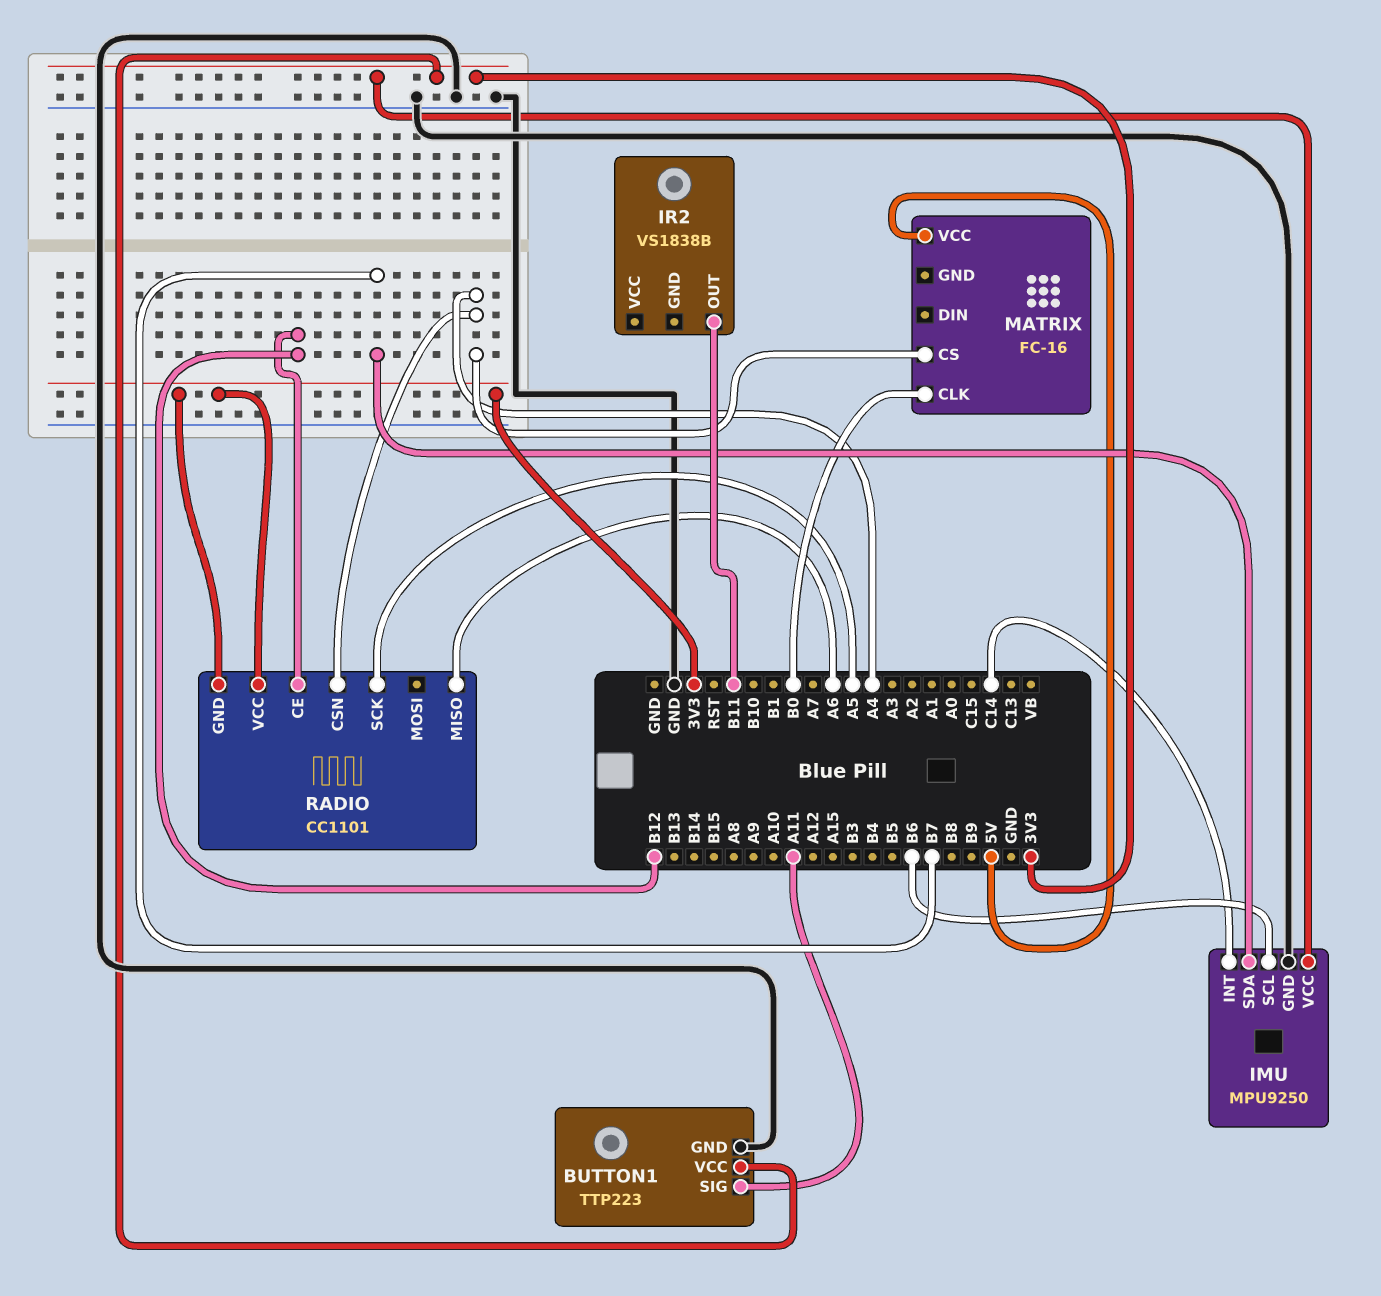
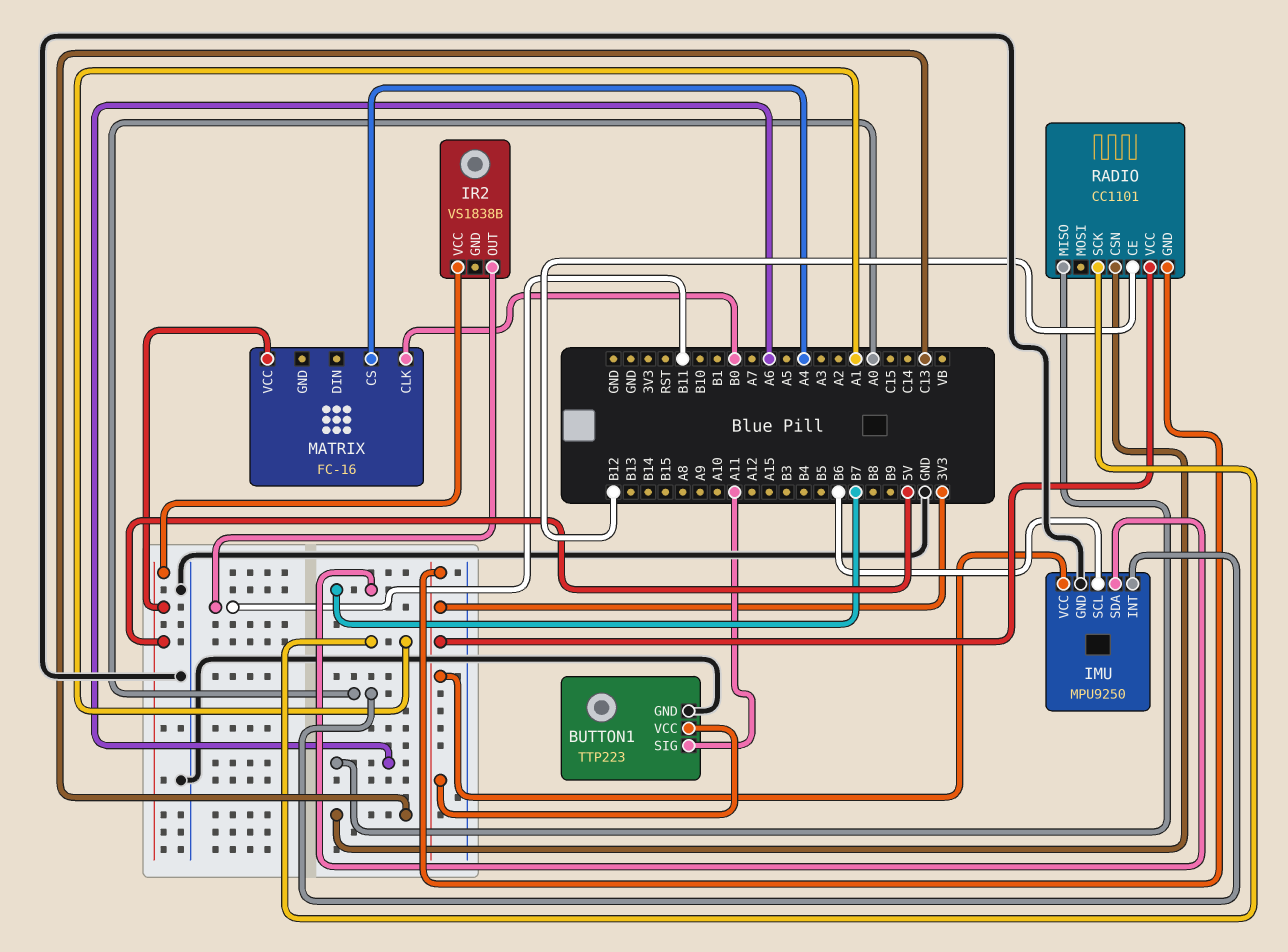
IMU pin INT: C14 -> A0
IR2 pin VCC: none -> 5V
RADIO pin CSN: A4 -> C13
RADIO pin SCK: A5 -> A1

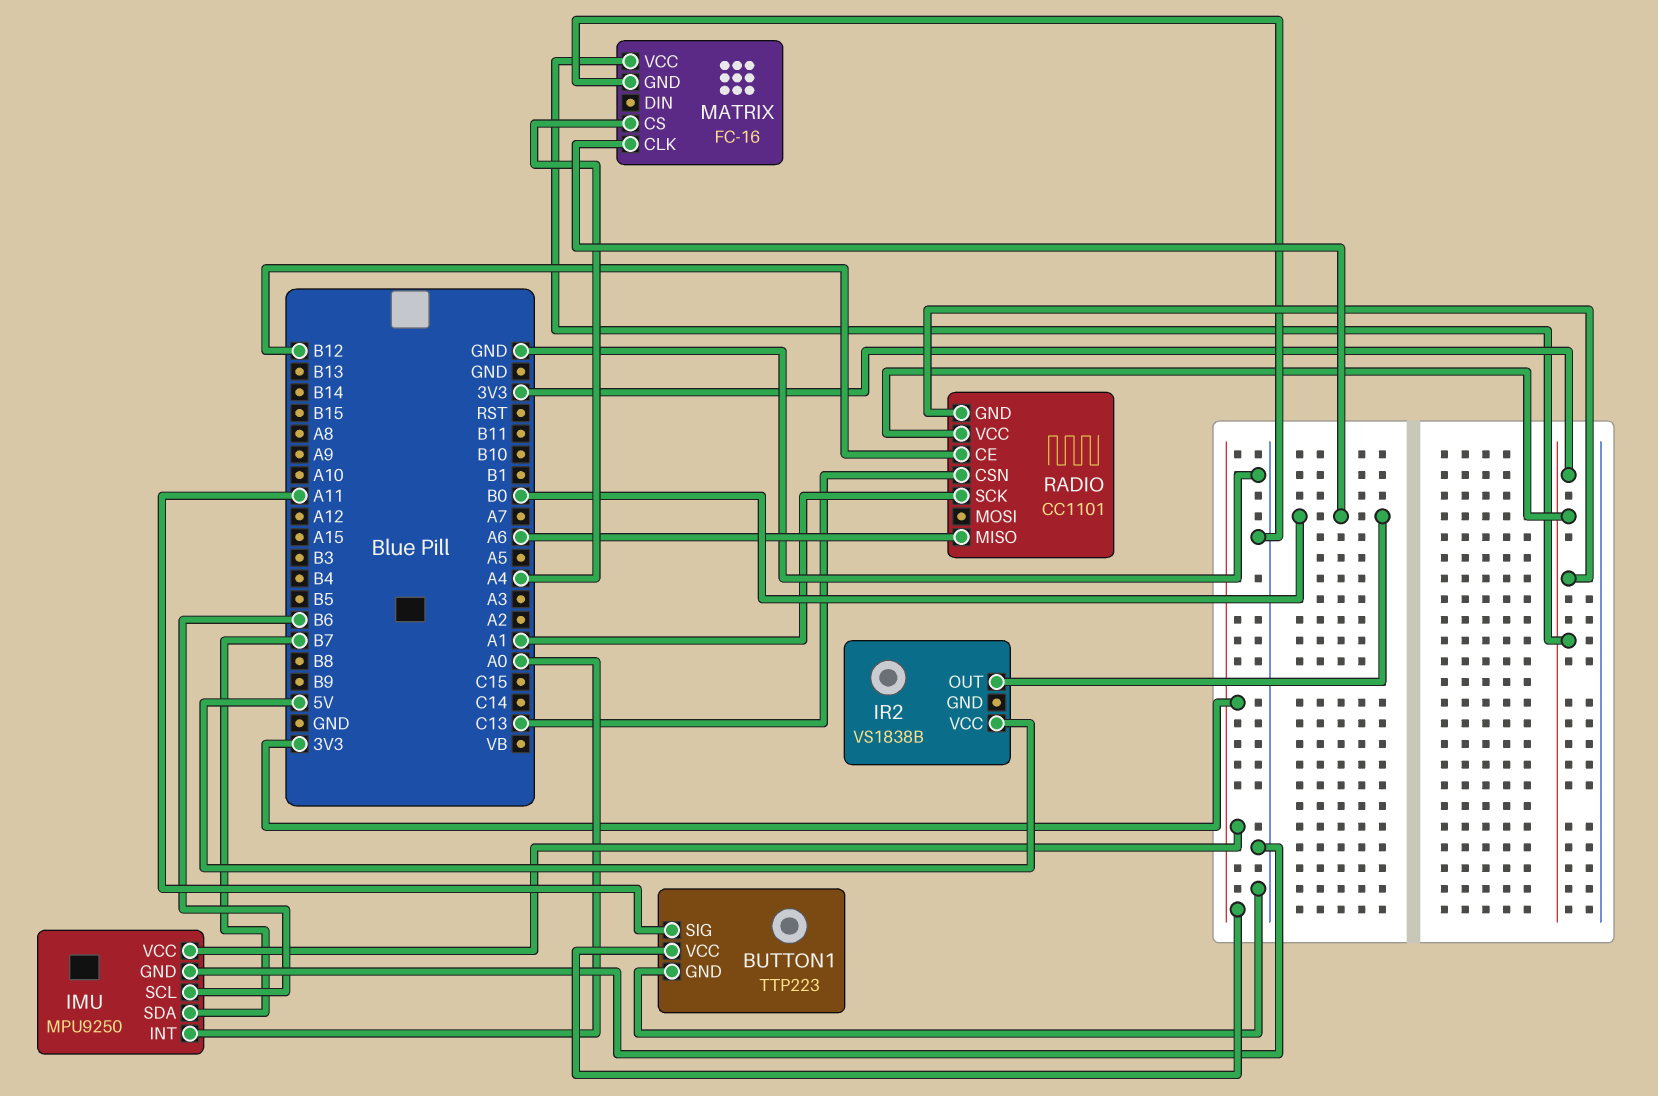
IR2 pin OUT: B11 -> B0
MATRIX pin GND: none -> GND
MATRIX pin VCC: 5V -> 3V3

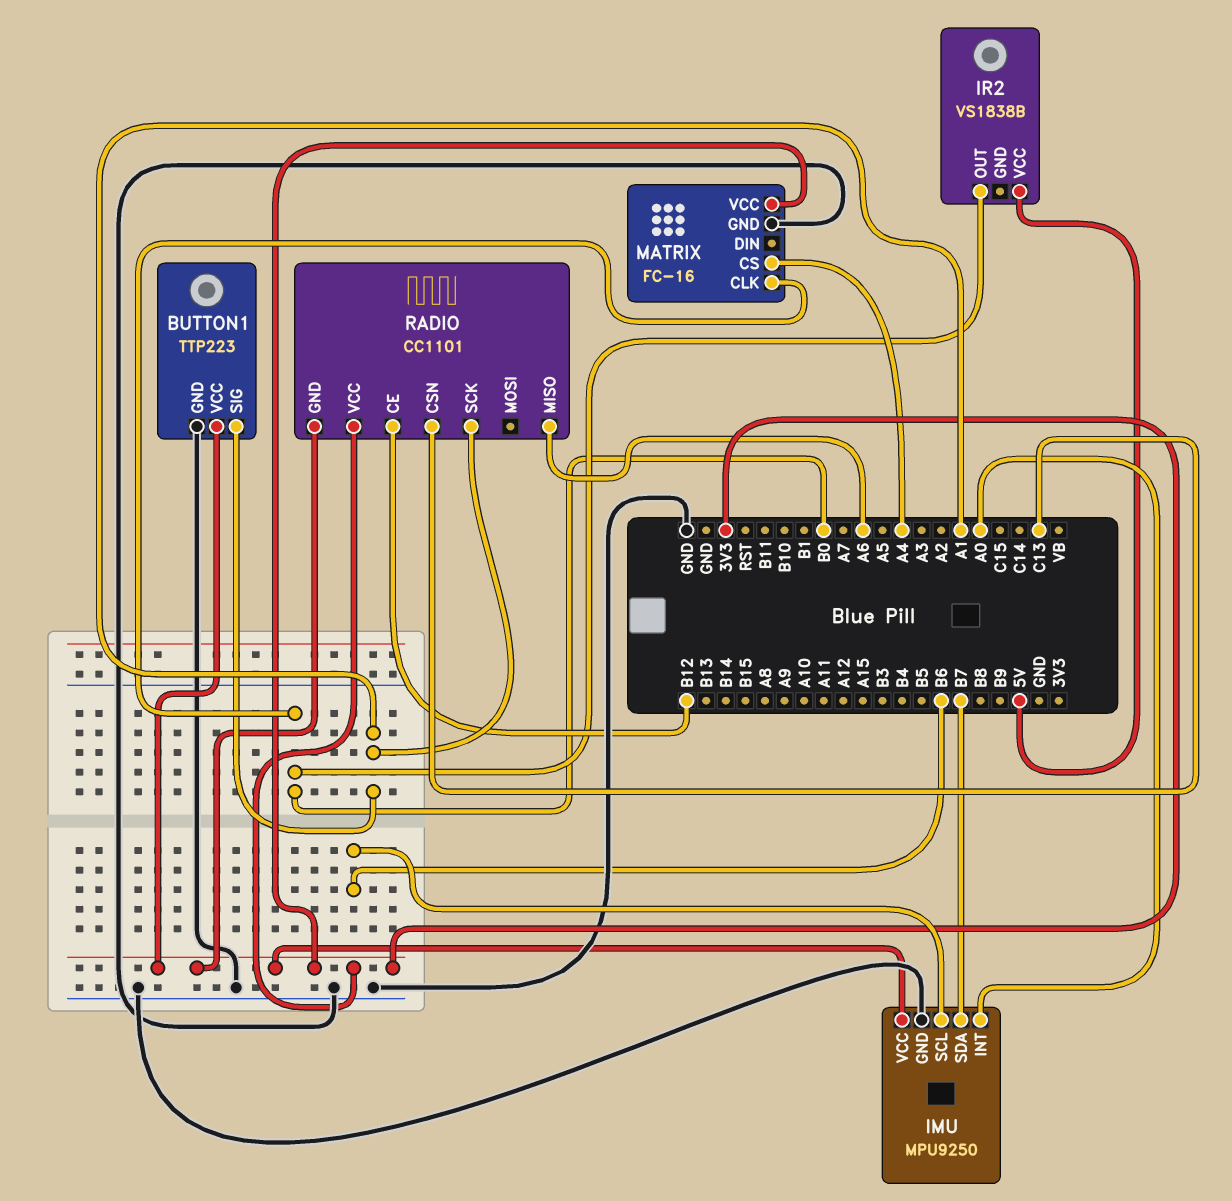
BUTTON1 pin SIG: A11 -> A1

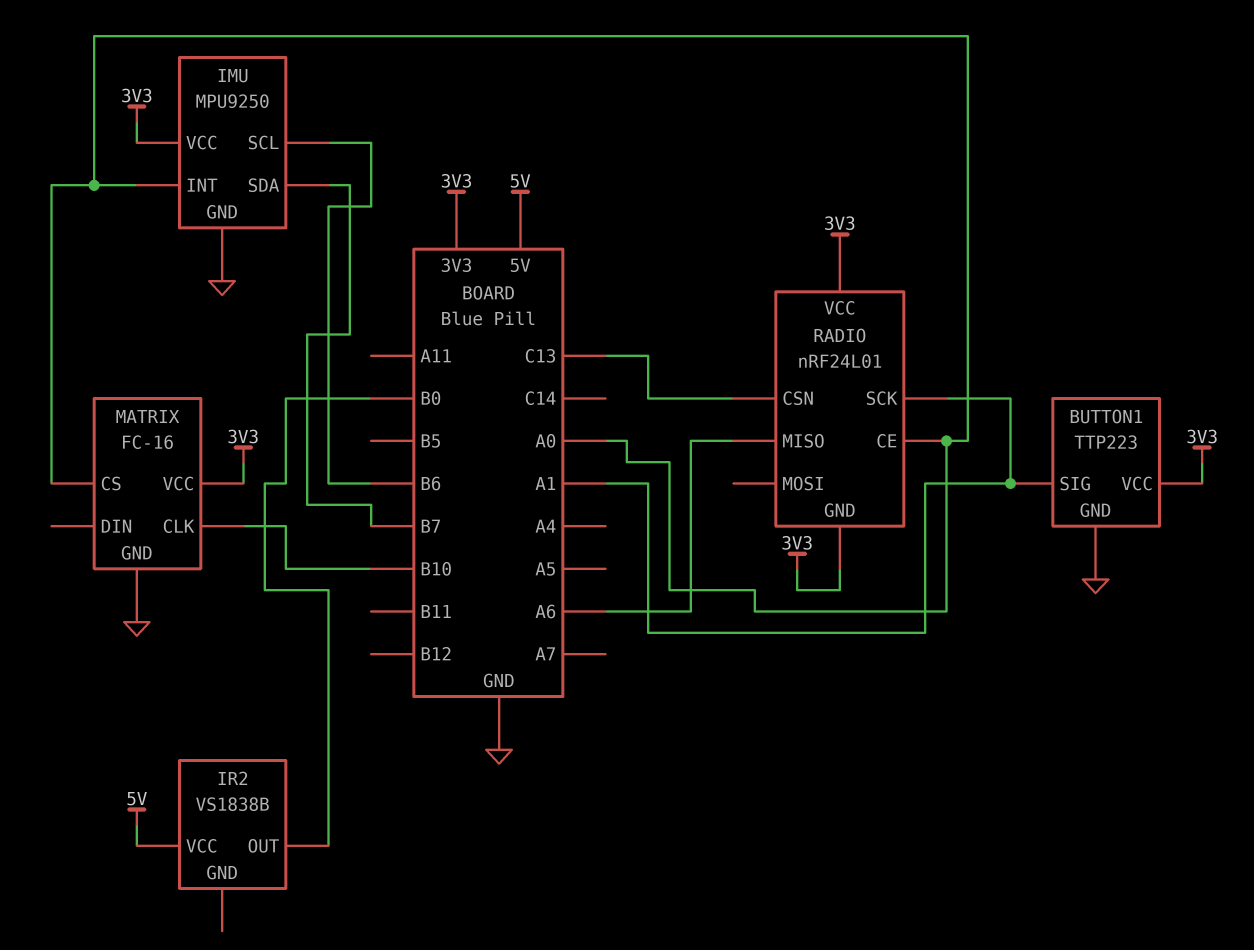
MATRIX pin CLK: B0 -> B10
MATRIX pin CS: A4 -> A0
RADIO: CC1101 -> nRF24L01
RADIO pin CE: B12 -> A0

